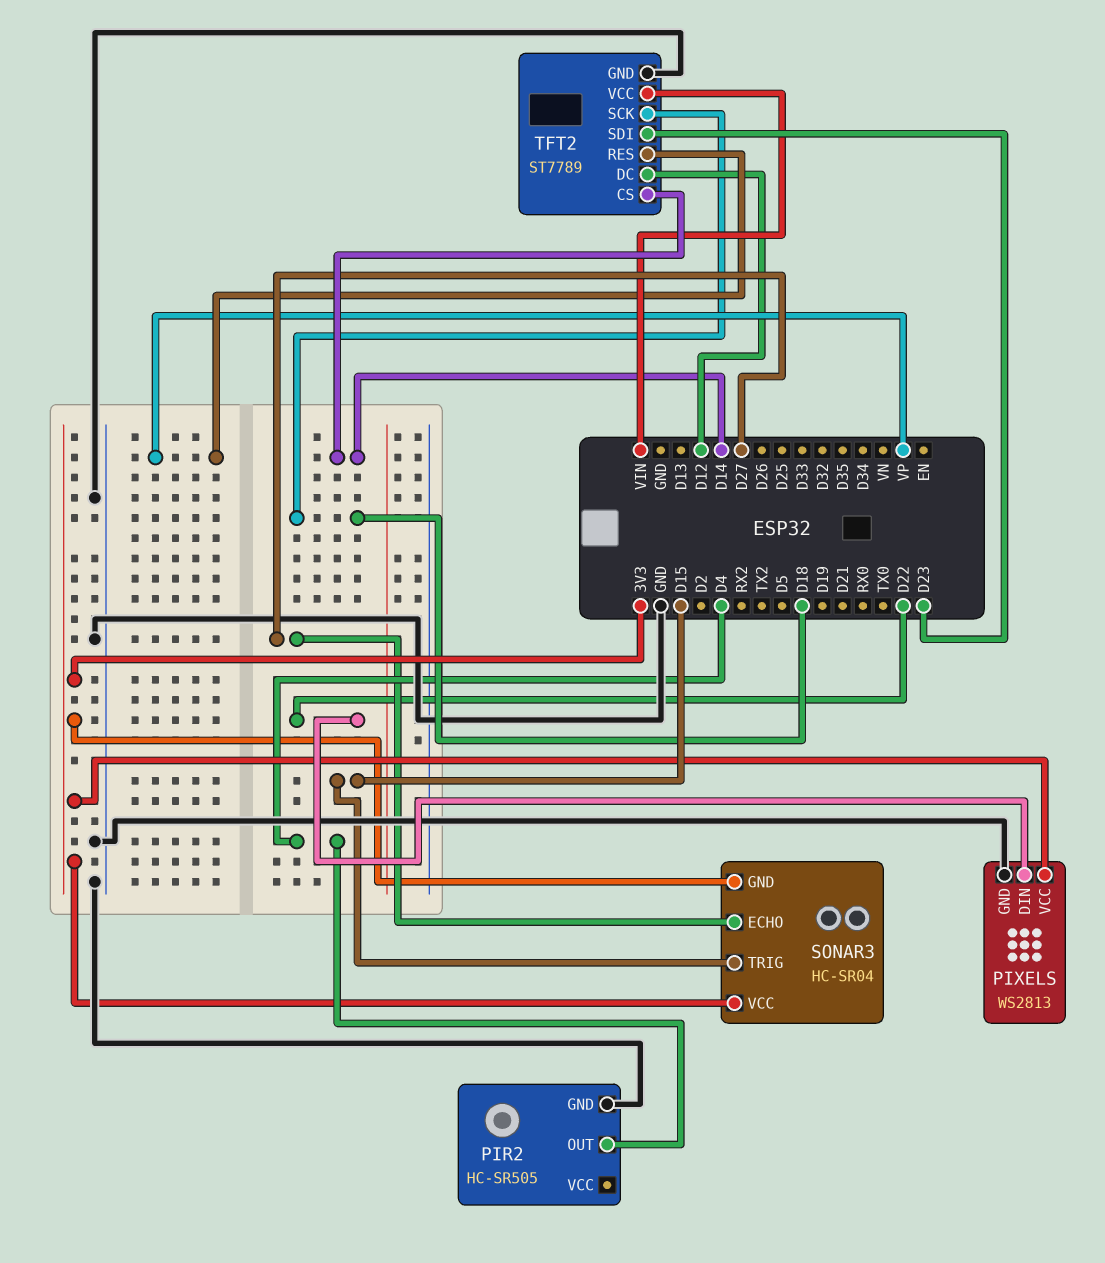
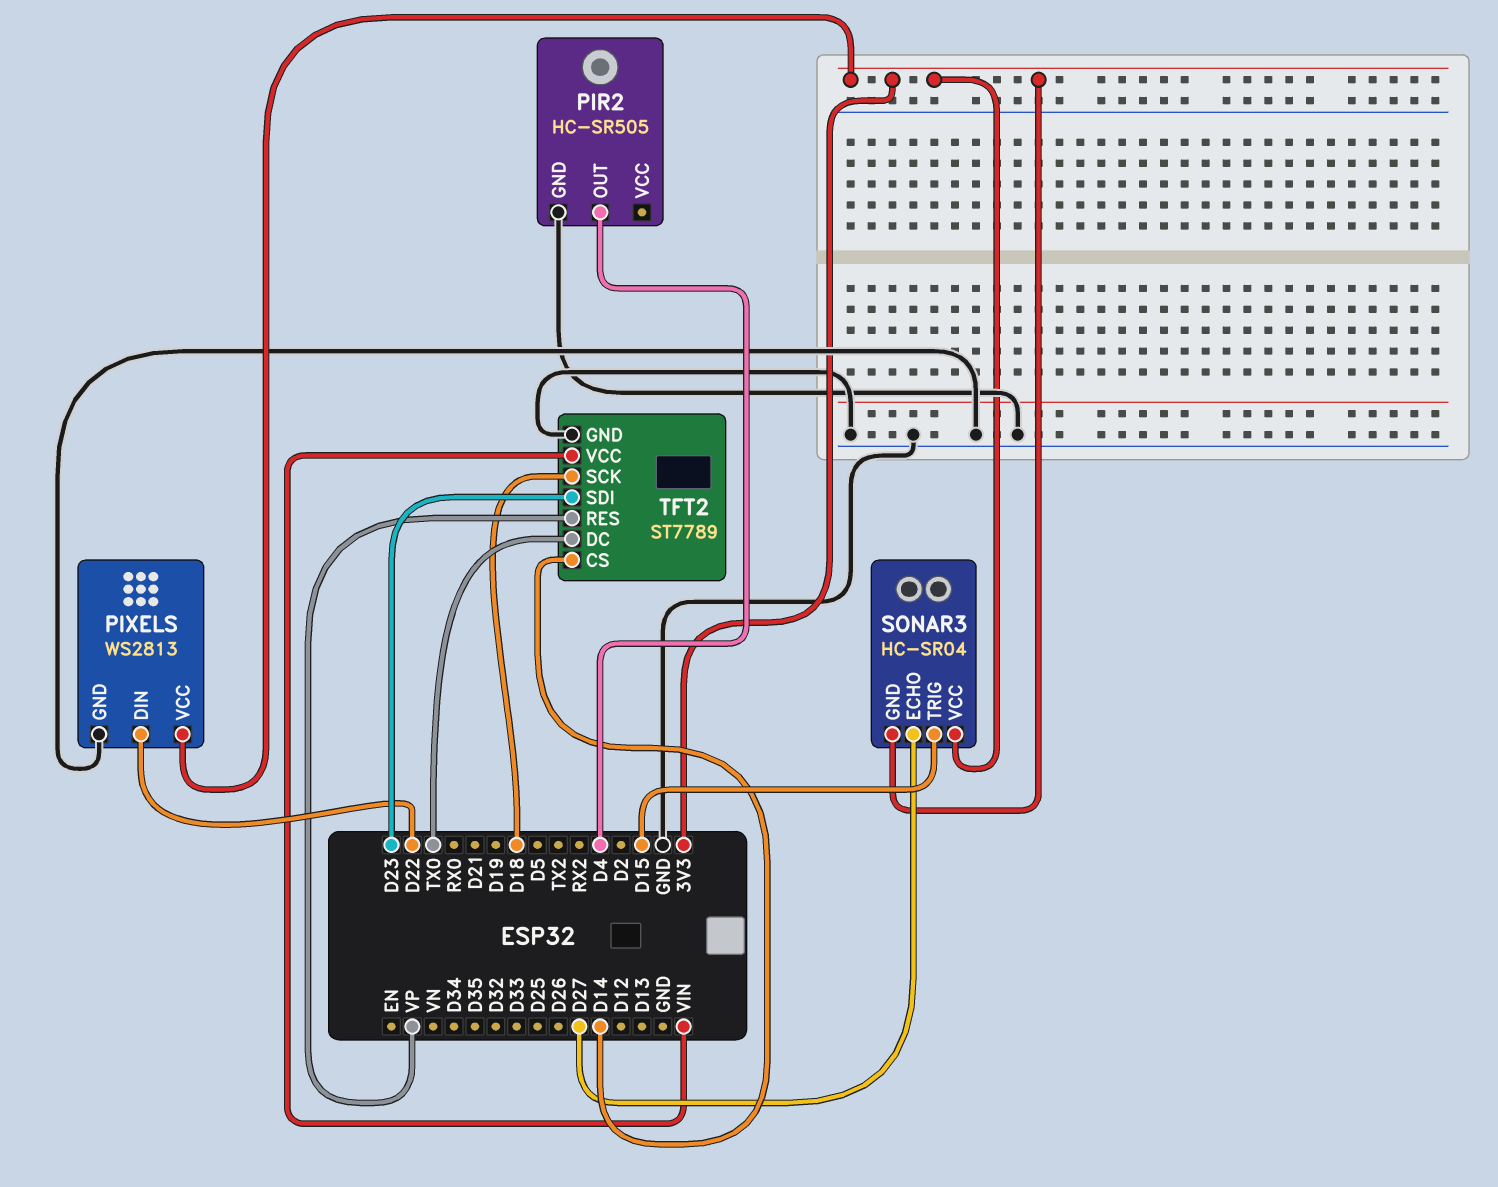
TFT2 pin DC: D12 -> TX0

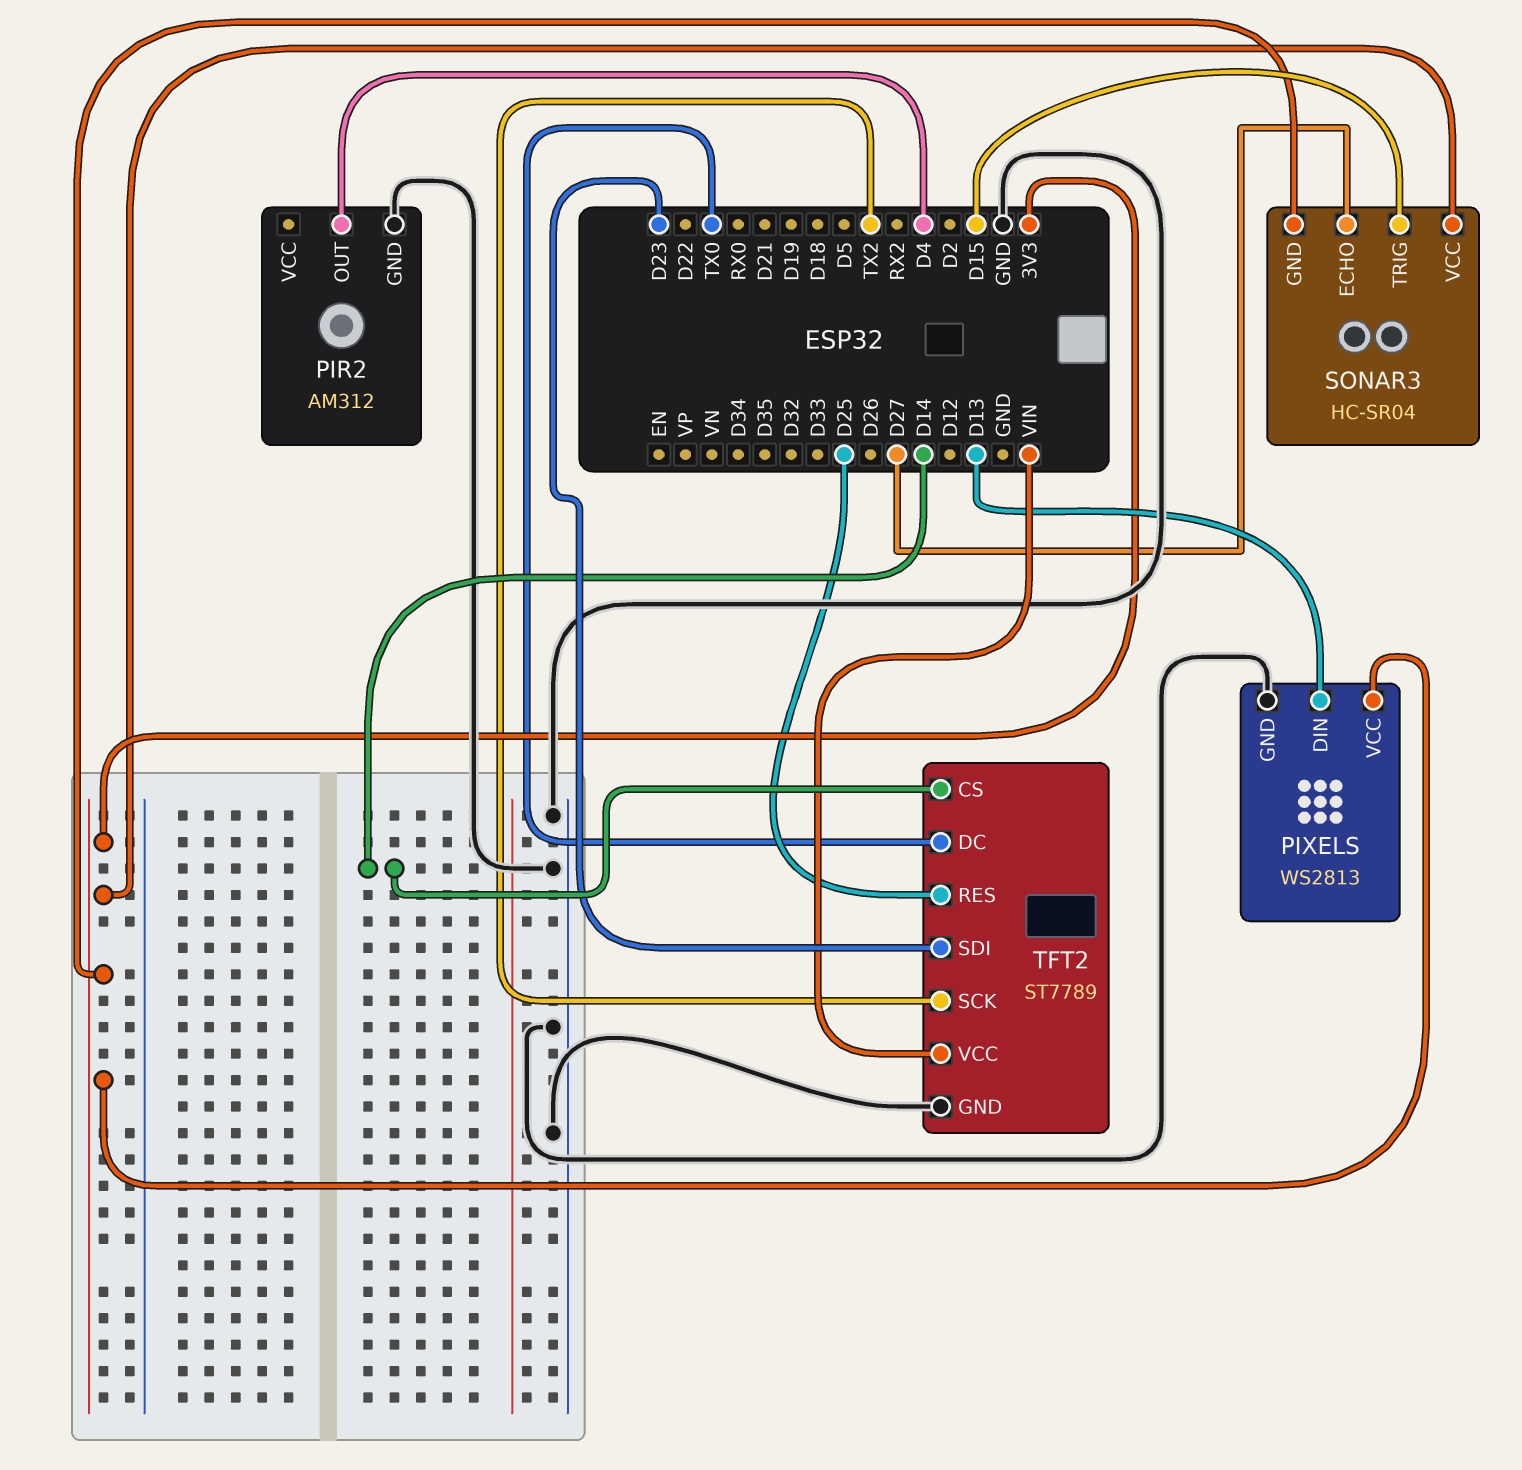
PIR2: HC-SR505 -> AM312
PIXELS pin DIN: D22 -> D13
TFT2 pin RES: VP -> D25
TFT2 pin SCK: D18 -> TX2

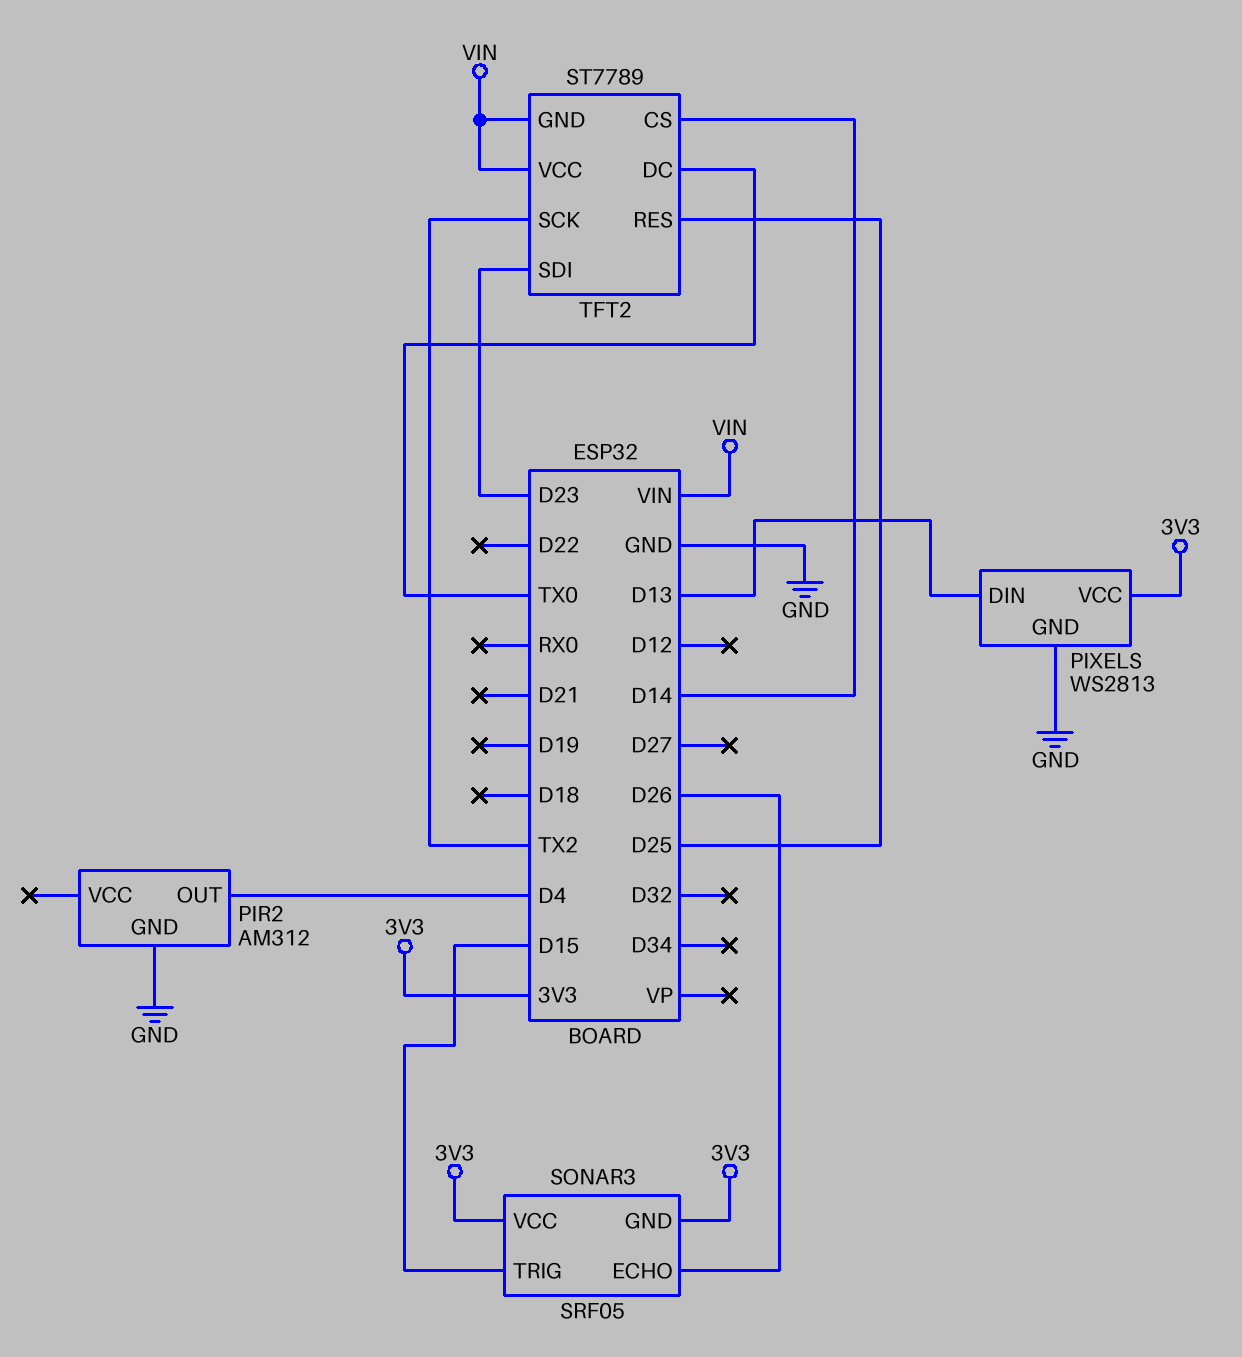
SONAR3: HC-SR04 -> SRF05
SONAR3 pin ECHO: D27 -> D26
TFT2 pin GND: GND -> VIN

